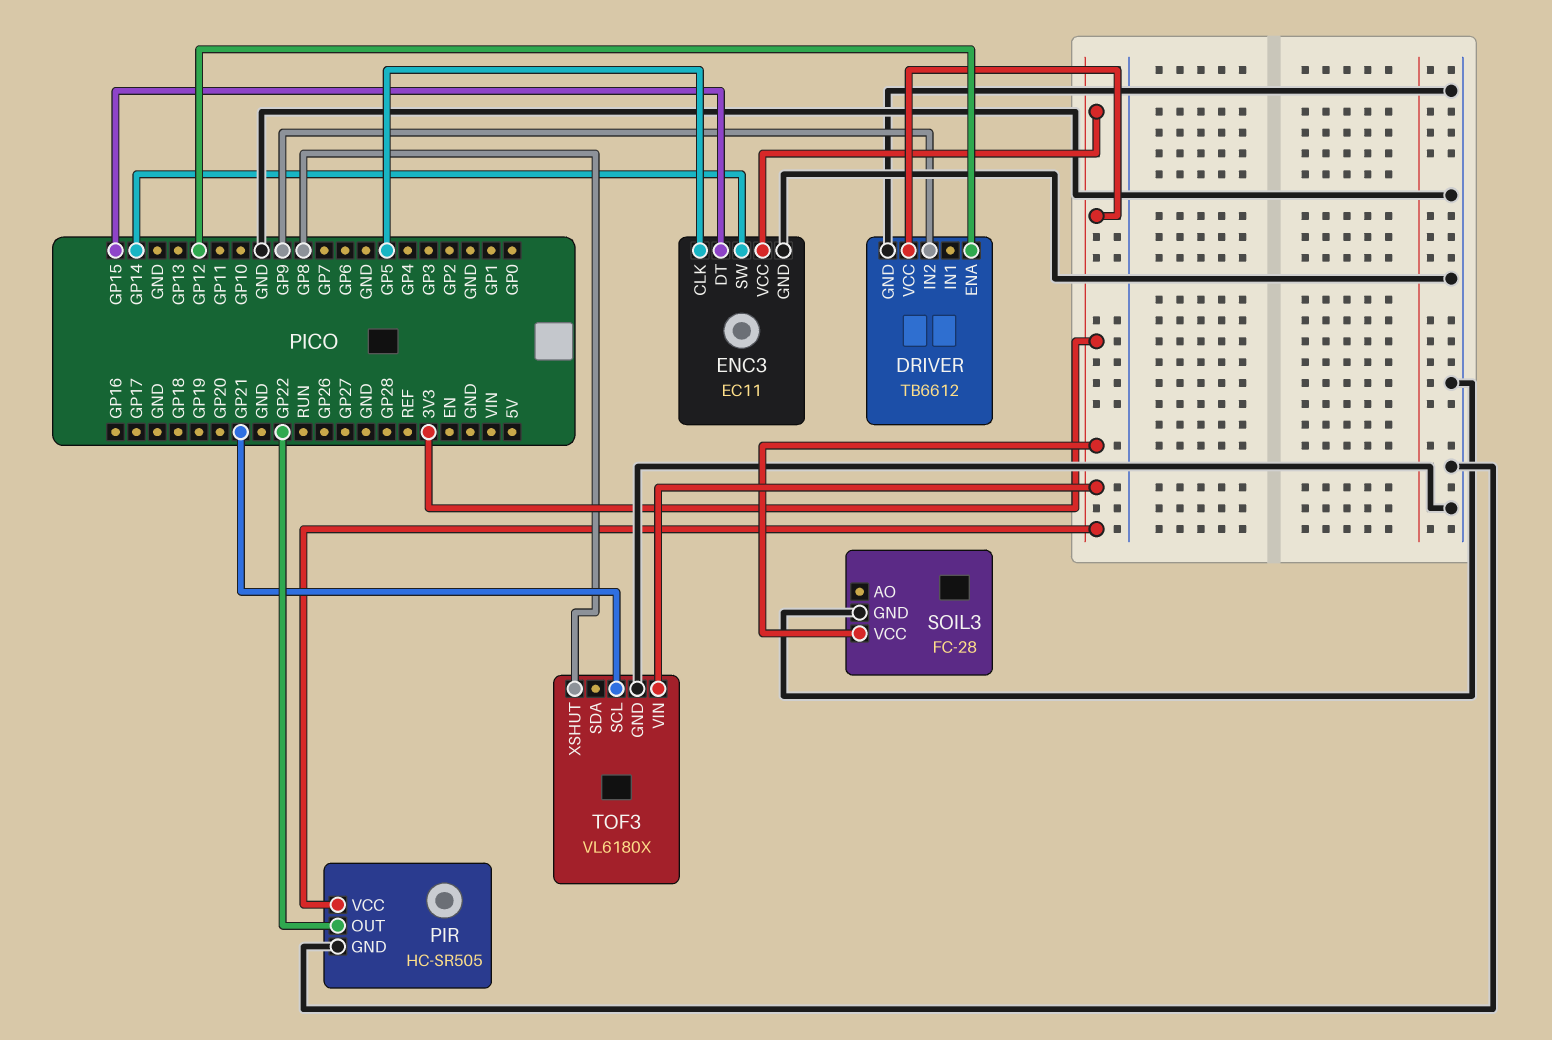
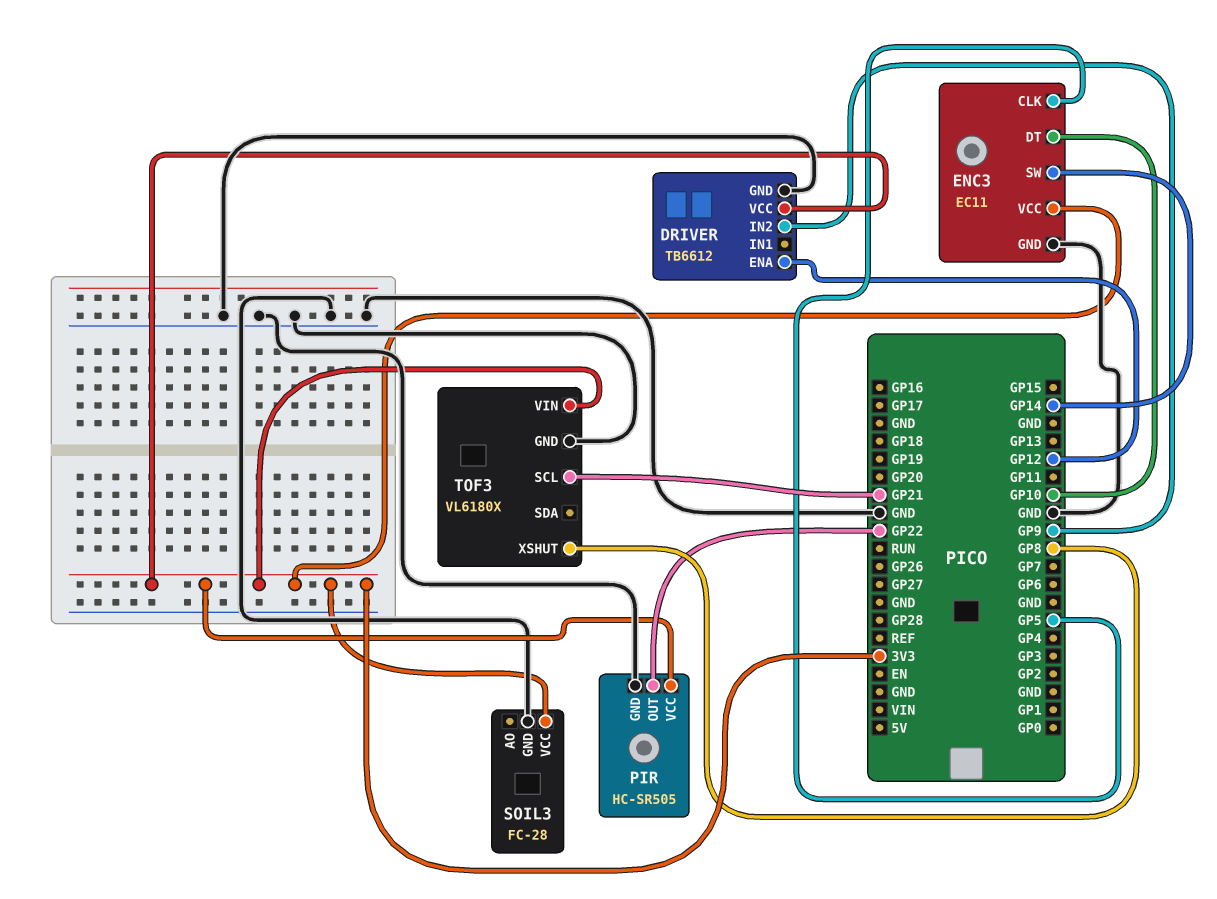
ENC3 pin DT: GP15 -> GP10

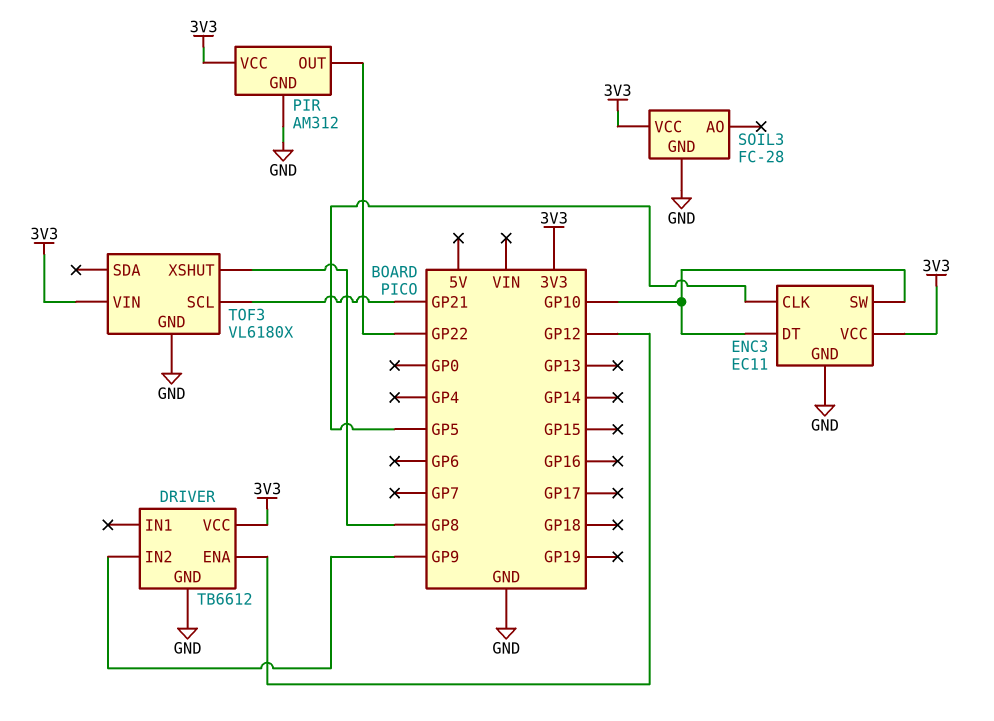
ENC3 pin SW: GP14 -> GP10
PIR: HC-SR505 -> AM312

